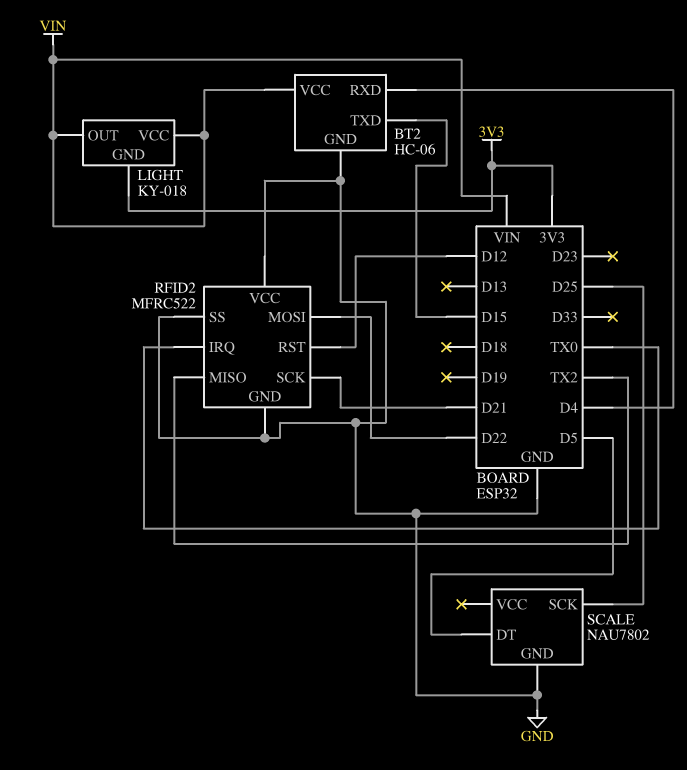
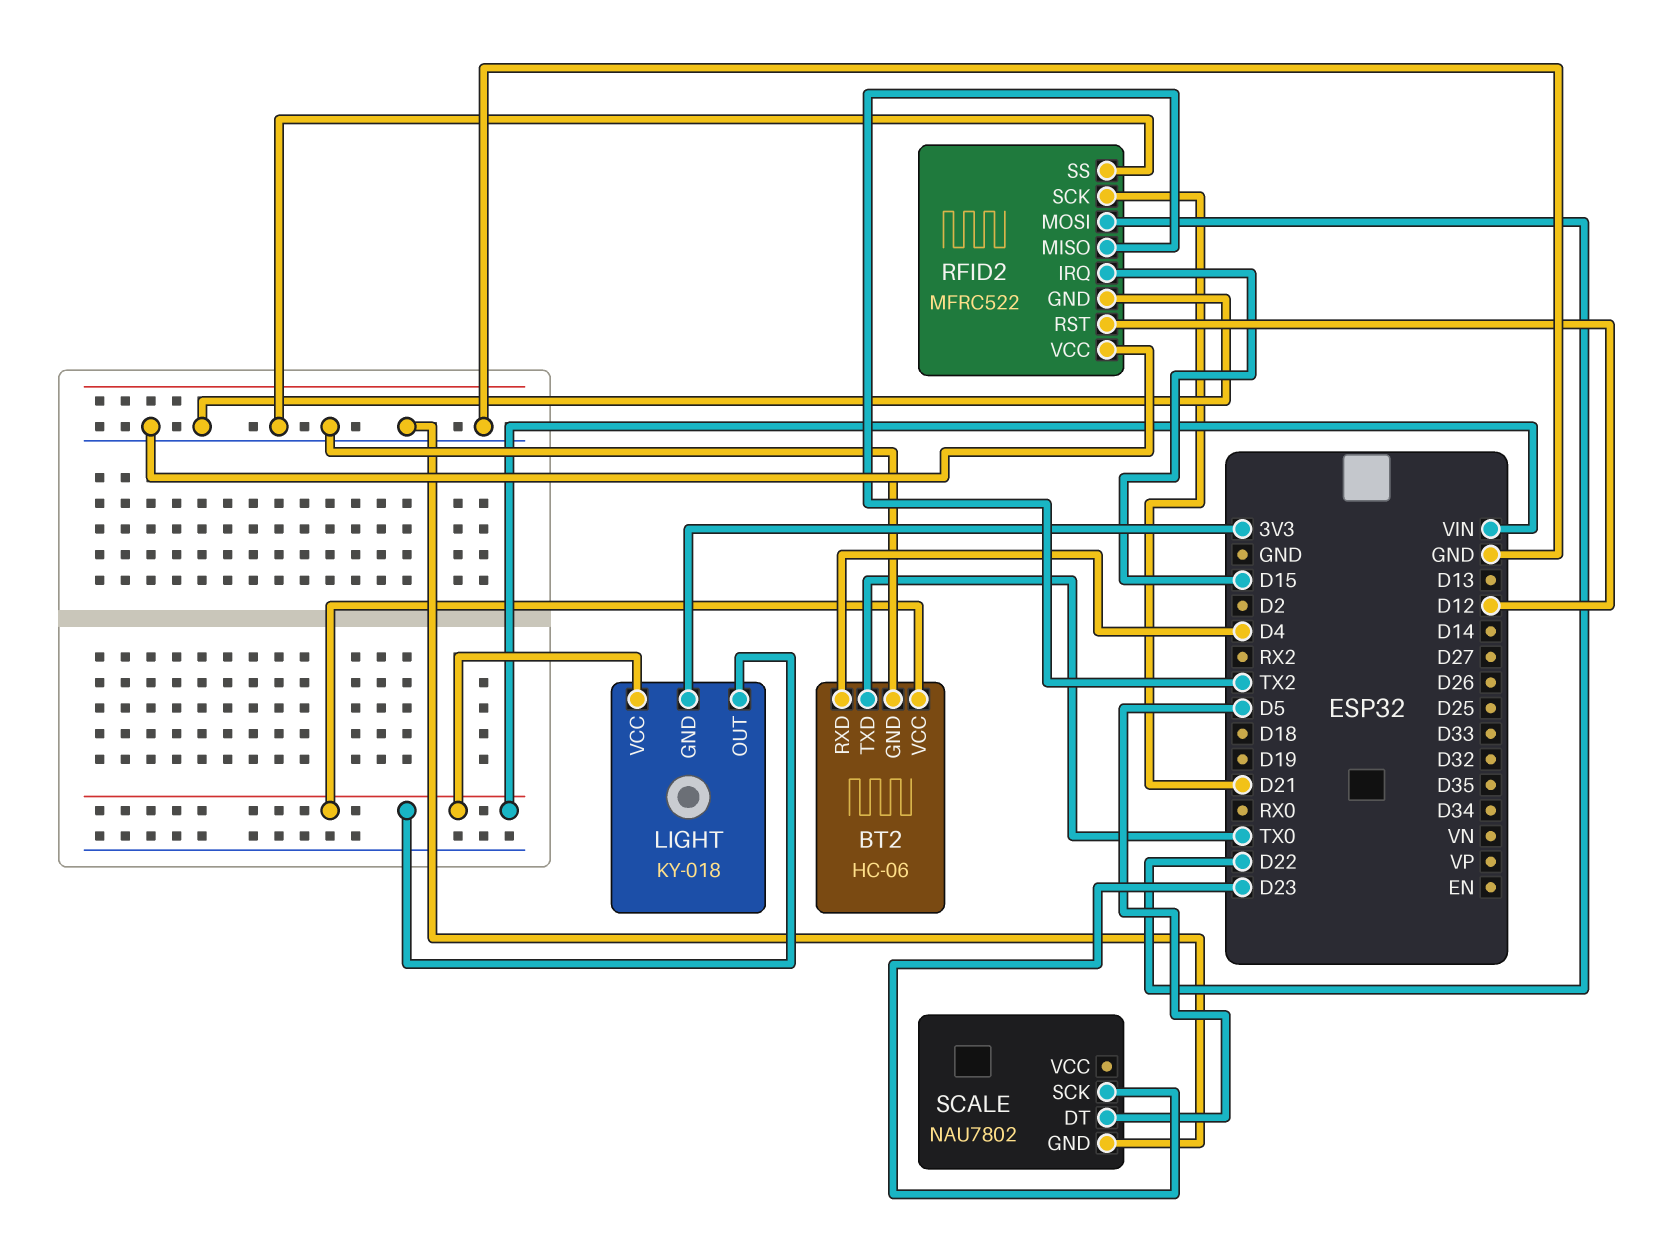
BT2 pin TXD: D15 -> TX0
RFID2 pin IRQ: TX0 -> D15
SCALE pin SCK: D25 -> D23

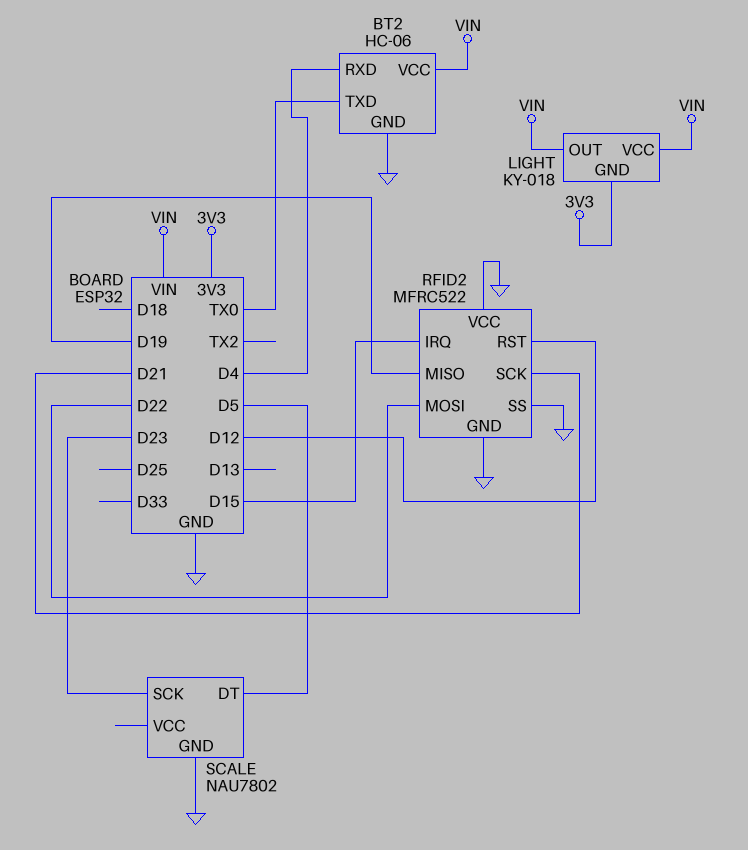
RFID2 pin MISO: TX2 -> D19

